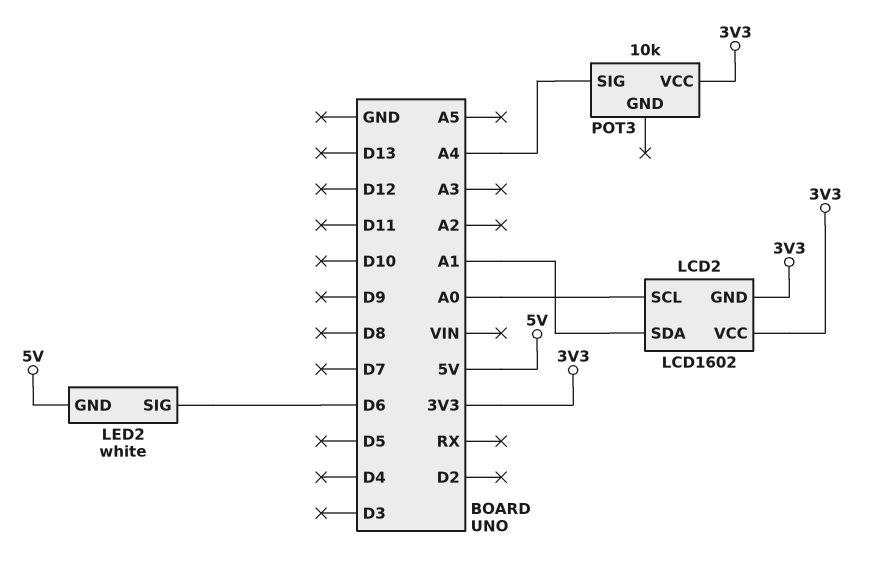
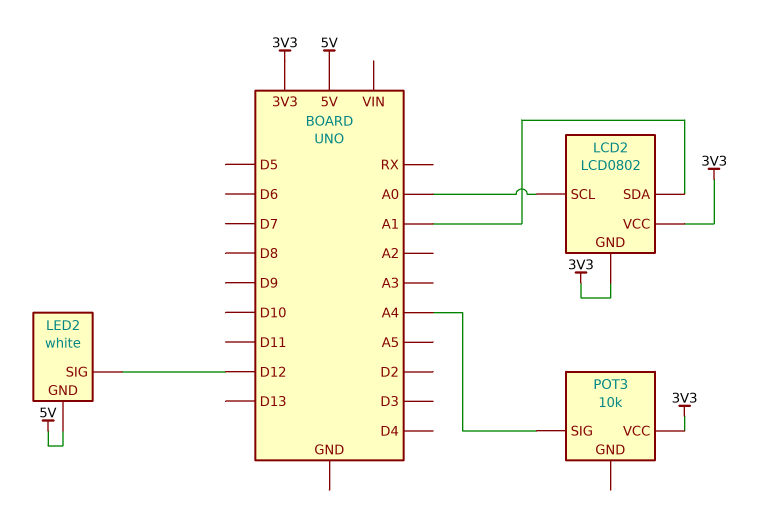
LCD2: LCD1602 -> LCD0802
LED2 pin SIG: D6 -> D12

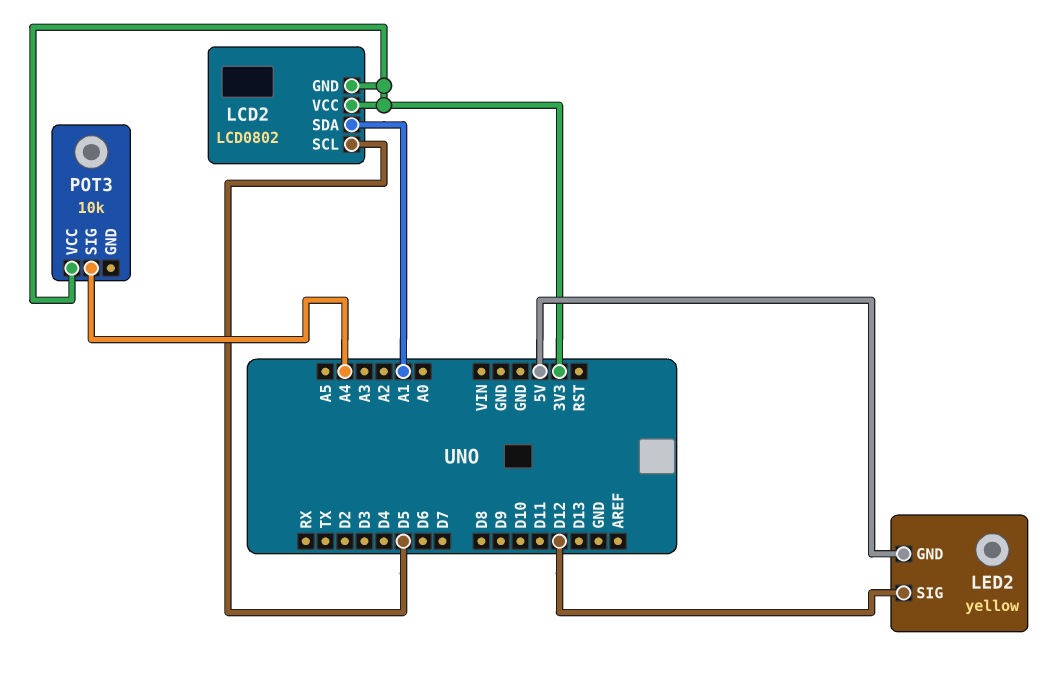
LCD2 pin SCL: A0 -> D5
LED2: white -> yellow

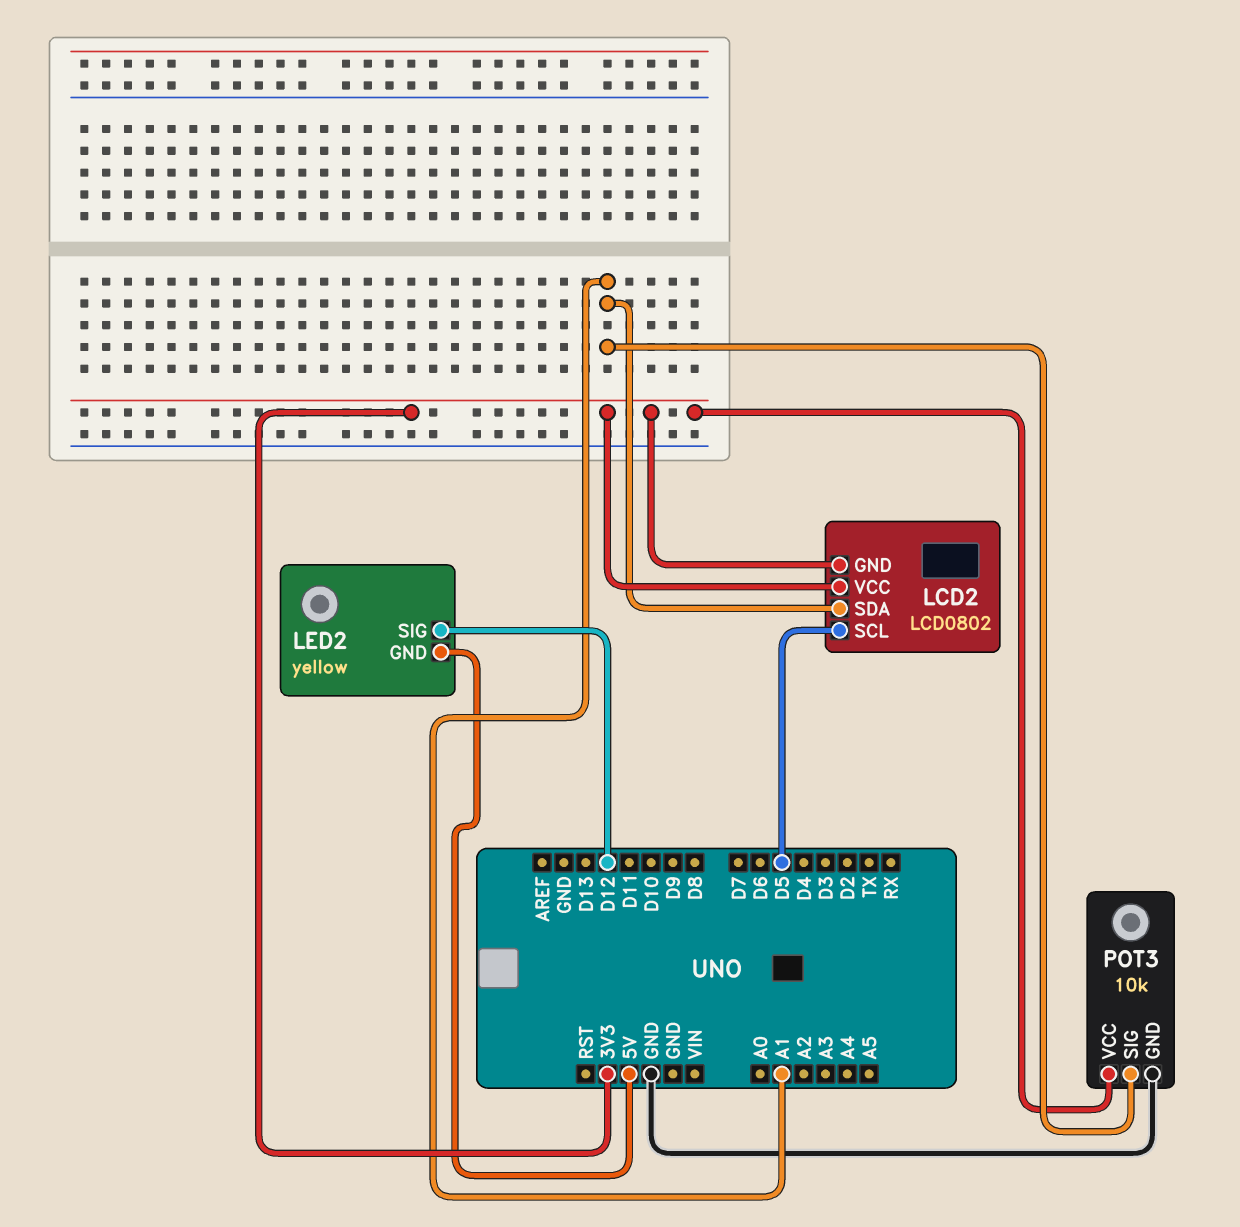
POT3 pin GND: none -> GND
POT3 pin SIG: A4 -> A1

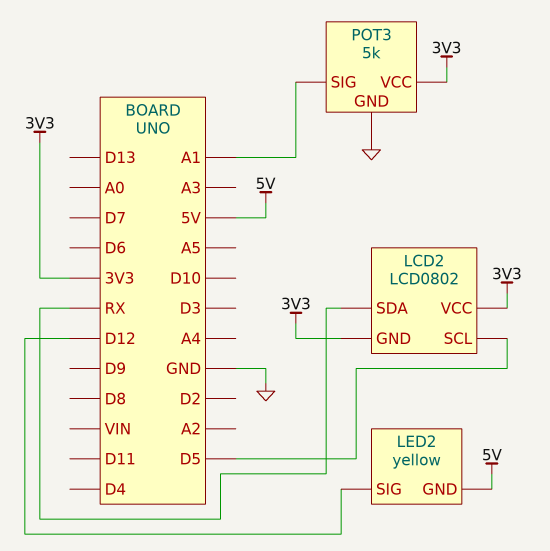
LCD2 pin SDA: A1 -> RX
POT3: 10k -> 5k

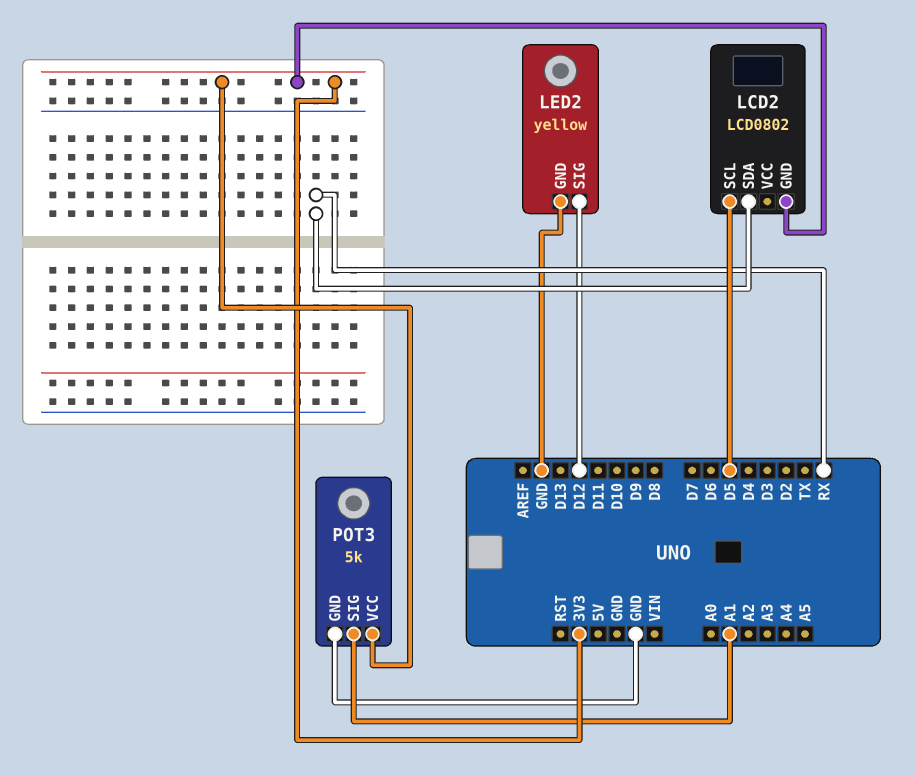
LCD2 pin VCC: 3V3 -> none
LED2 pin GND: 5V -> GND

